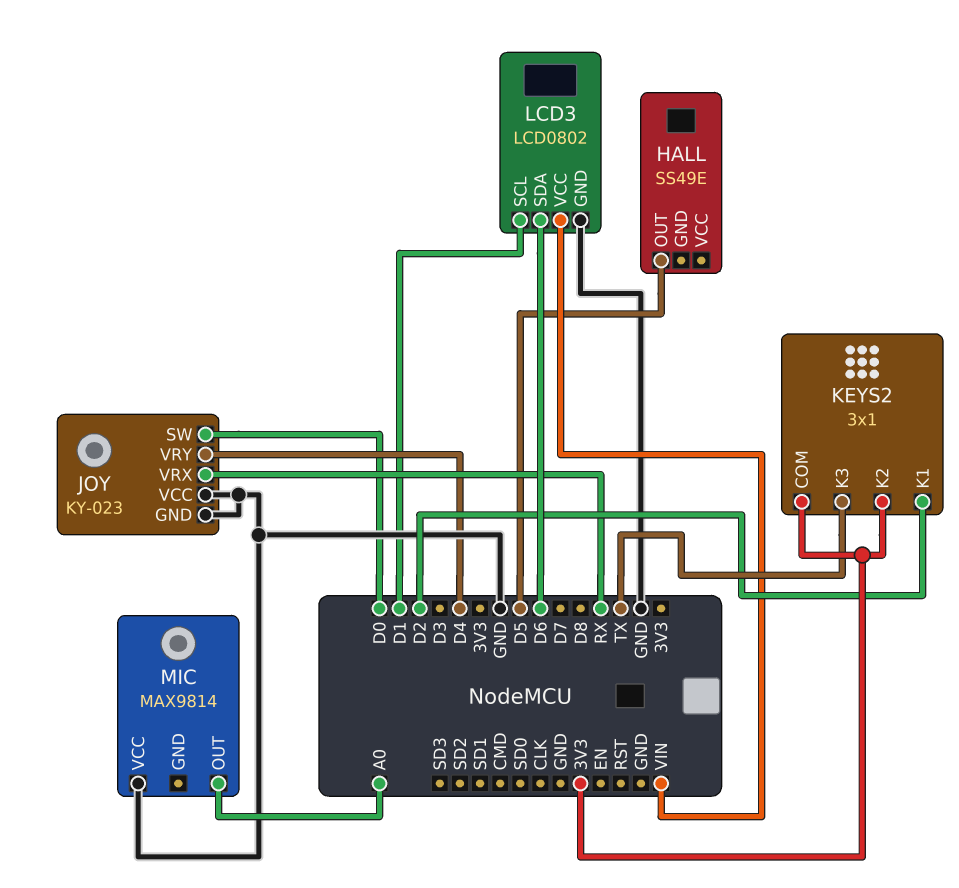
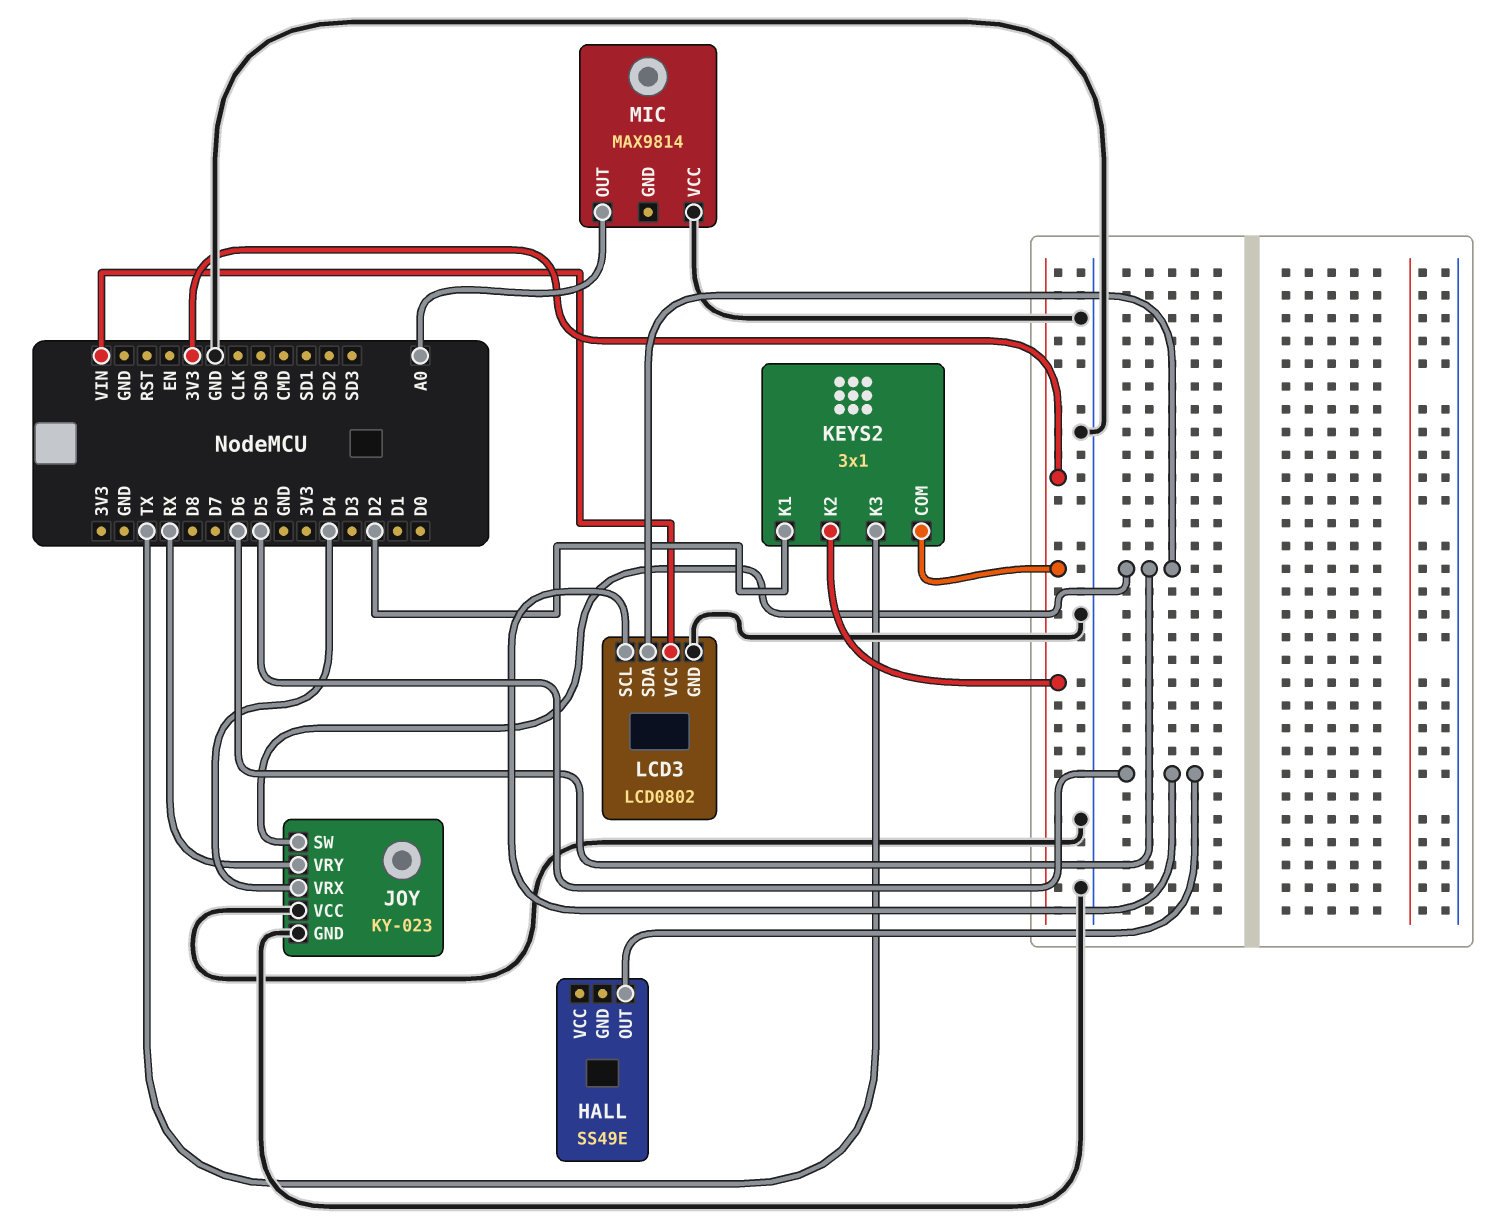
JOY pin SW: D0 -> D6
JOY pin VRX: RX -> D4
JOY pin VRY: D4 -> RX
LCD3 pin SCL: D1 -> D5

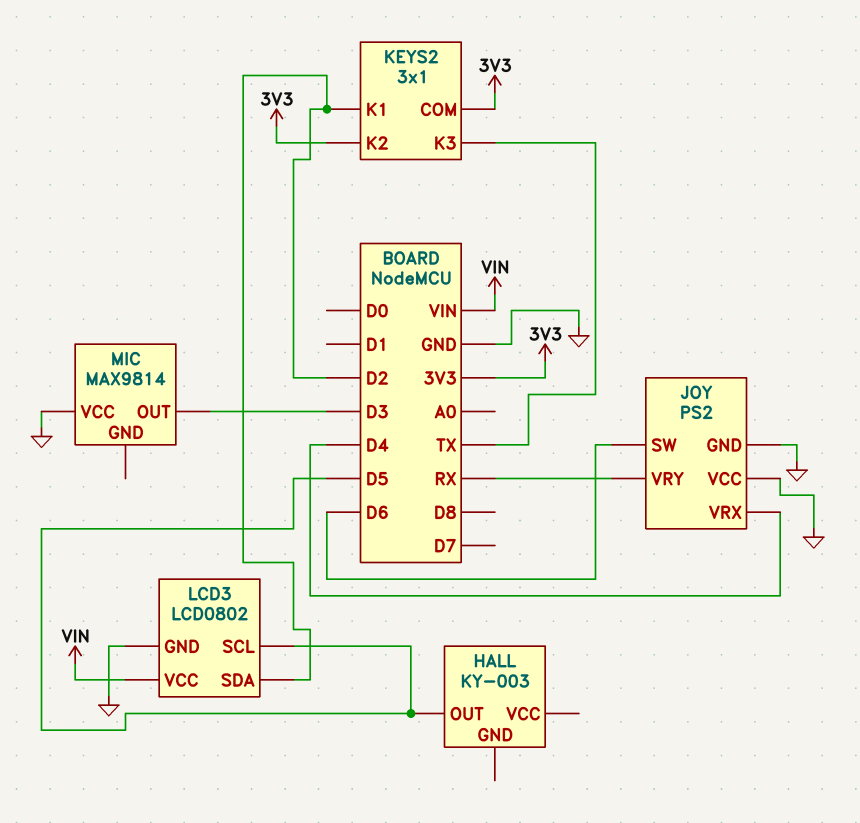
HALL: SS49E -> KY-003
JOY: KY-023 -> PS2
LCD3 pin SDA: D6 -> D2
MIC pin OUT: A0 -> D3

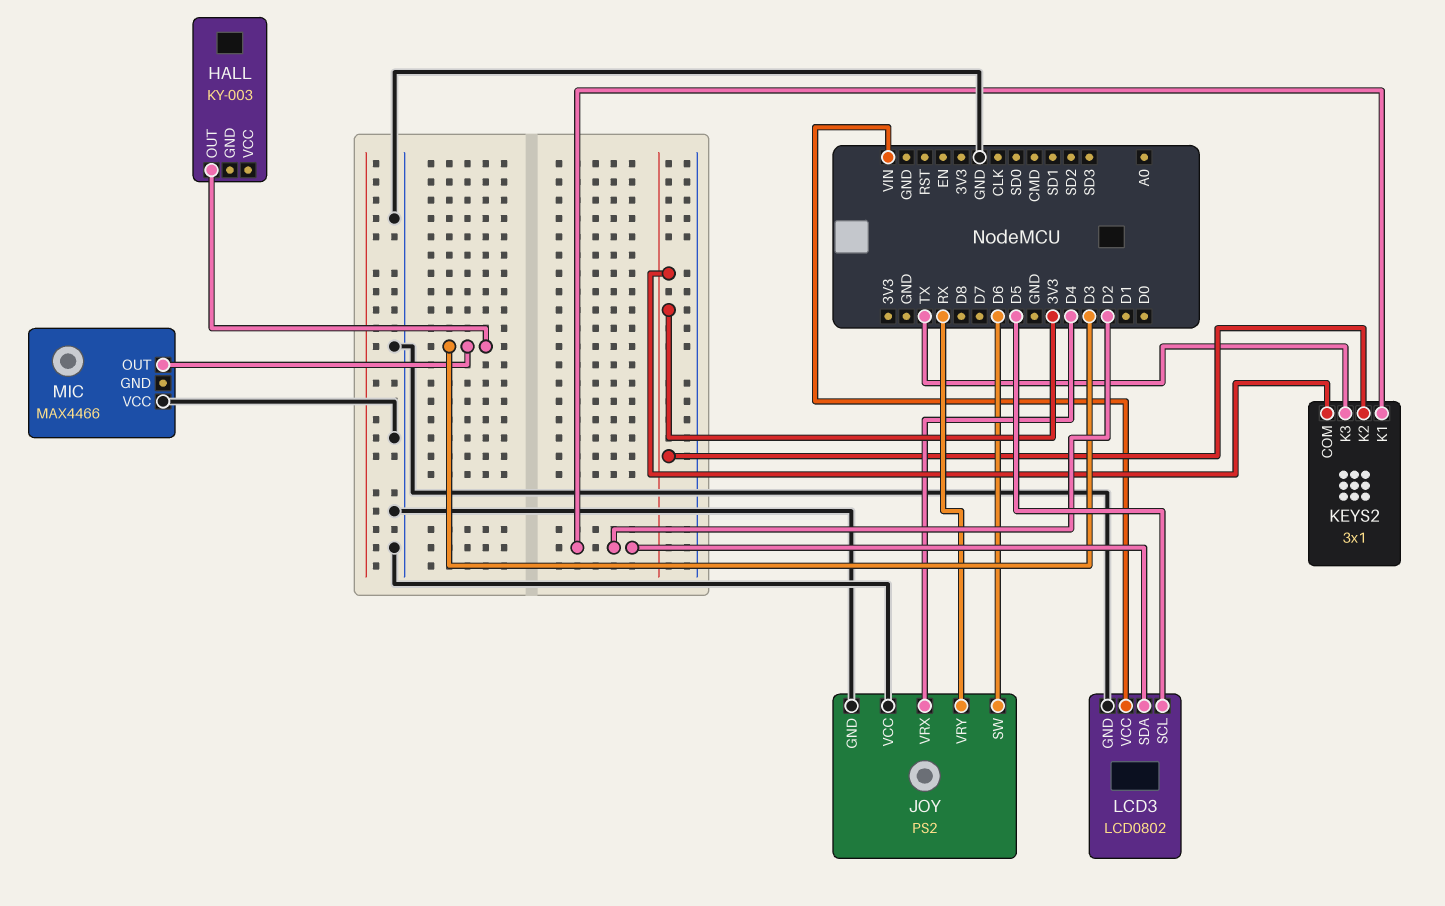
HALL pin OUT: D5 -> D3
MIC: MAX9814 -> MAX4466

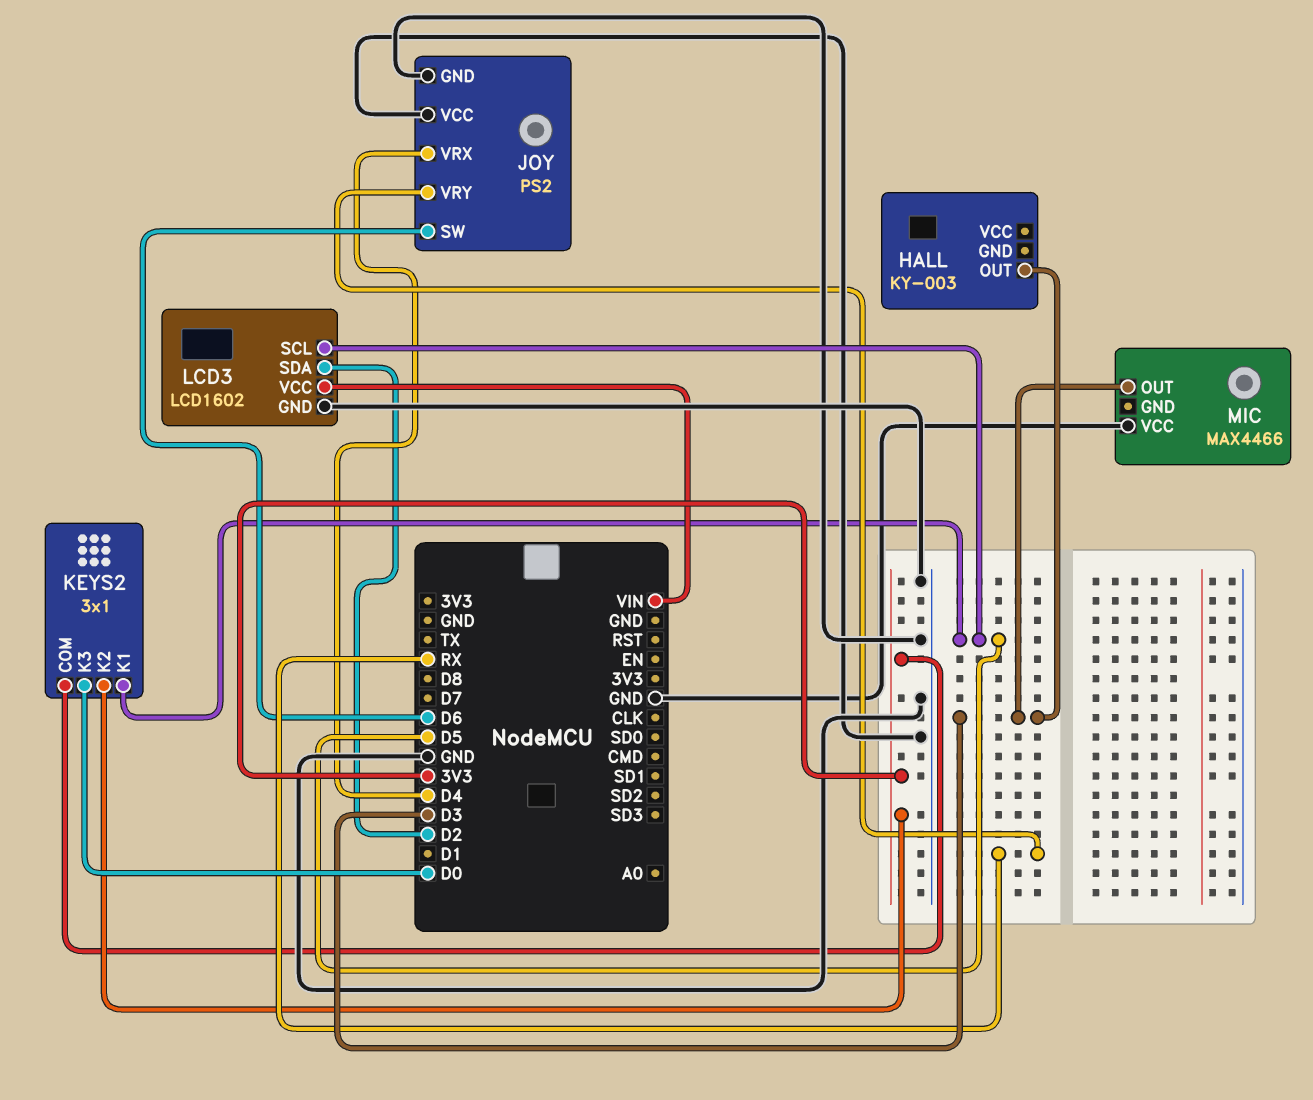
KEYS2 pin K1: D2 -> D5
KEYS2 pin K3: TX -> D0
LCD3: LCD0802 -> LCD1602

